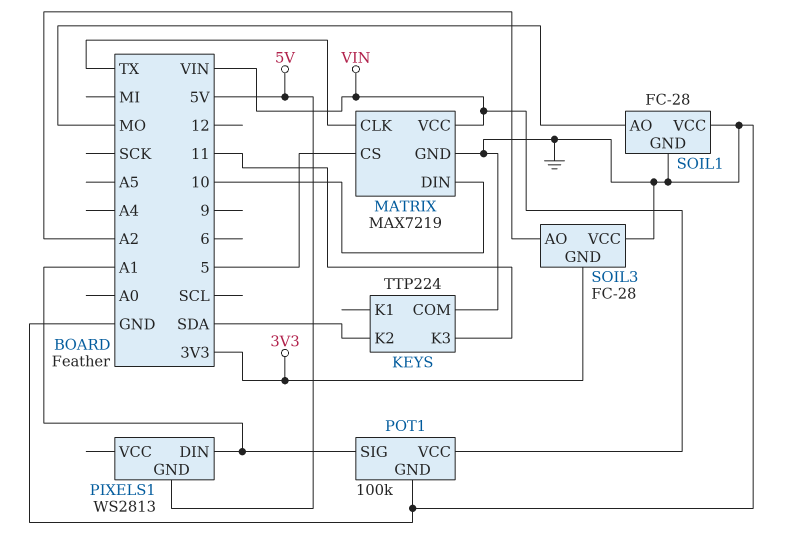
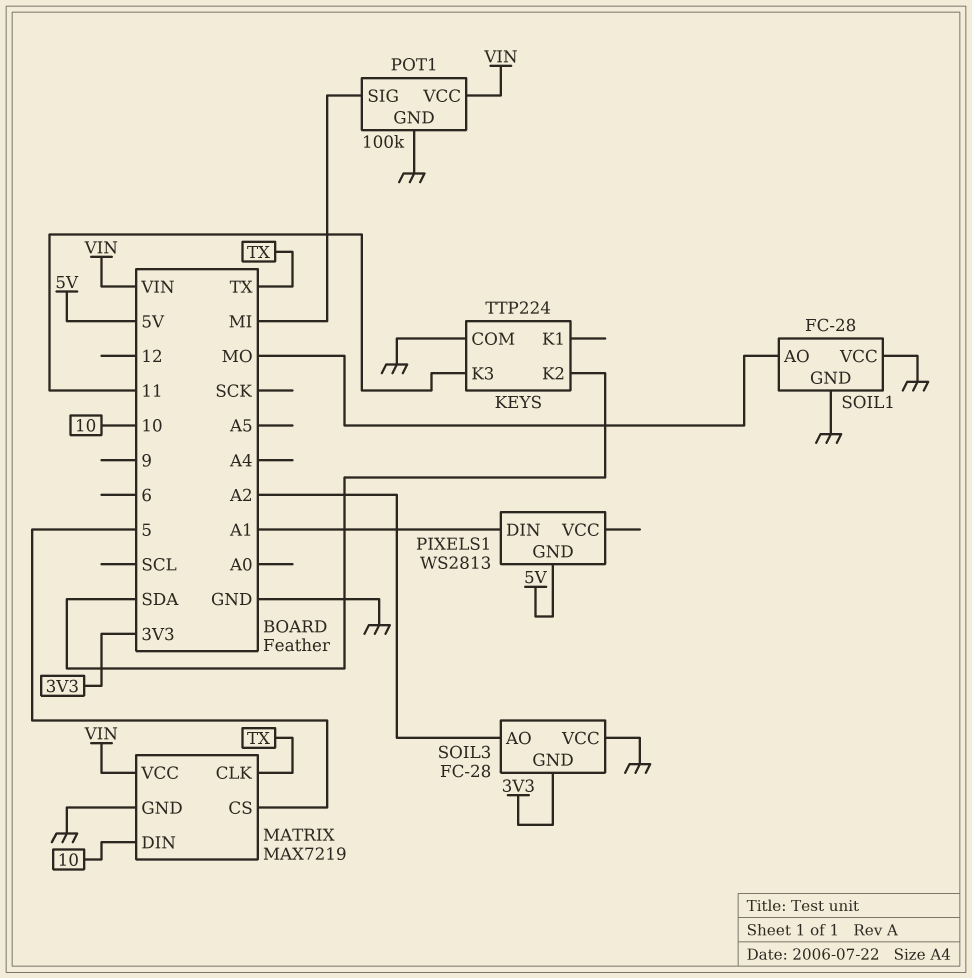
POT1 pin SIG: A1 -> MI

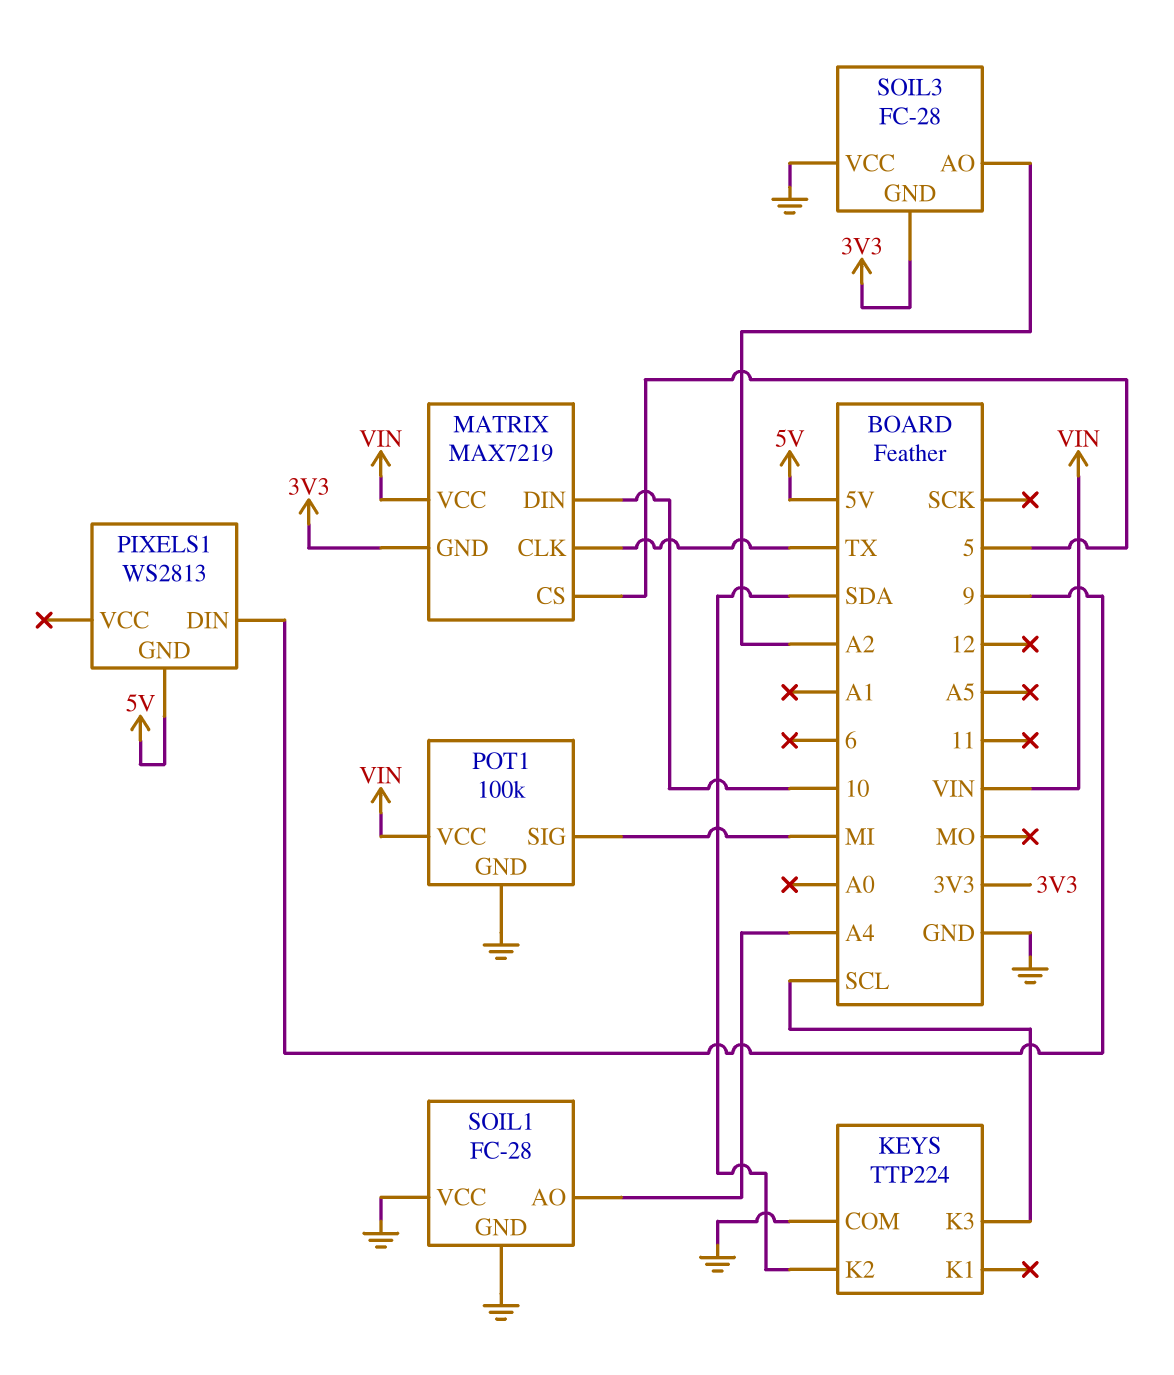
KEYS pin K3: 11 -> SCL
MATRIX pin GND: GND -> 3V3
PIXELS1 pin DIN: A1 -> 9
SOIL1 pin AO: MO -> A4

